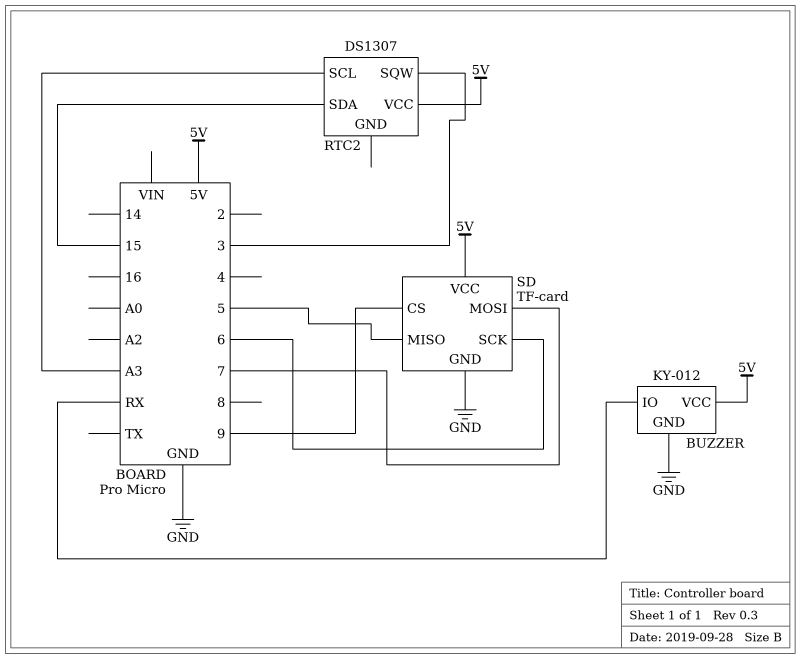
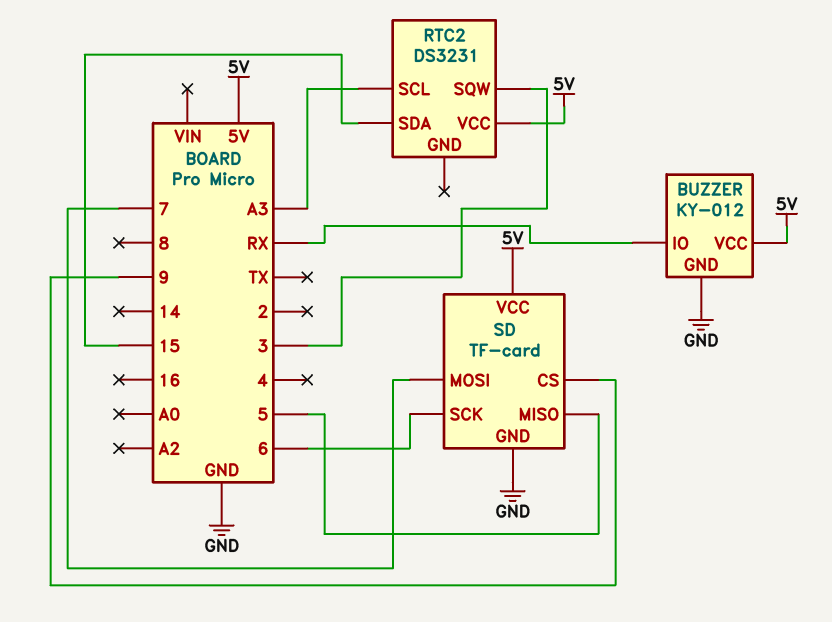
RTC2: DS1307 -> DS3231

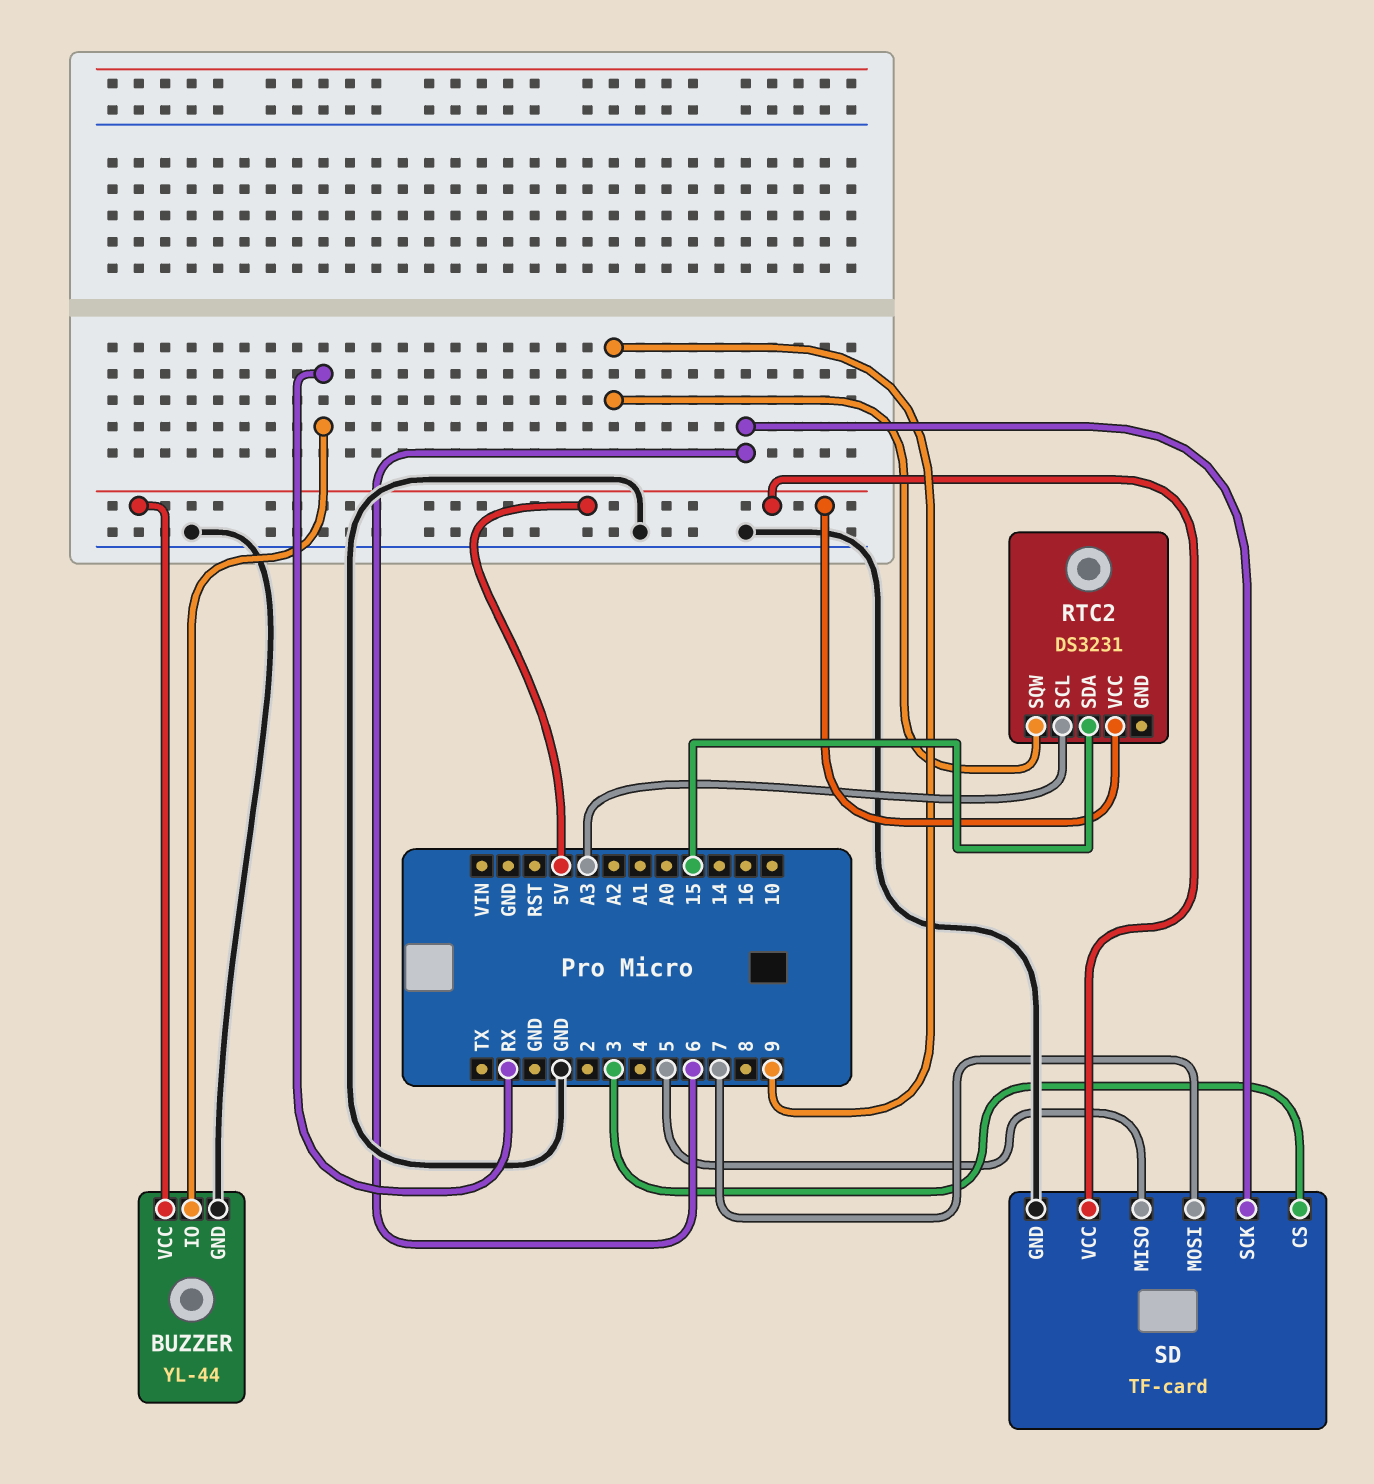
BUZZER: KY-012 -> YL-44
RTC2 pin SQW: 3 -> 9
SD pin CS: 9 -> 3

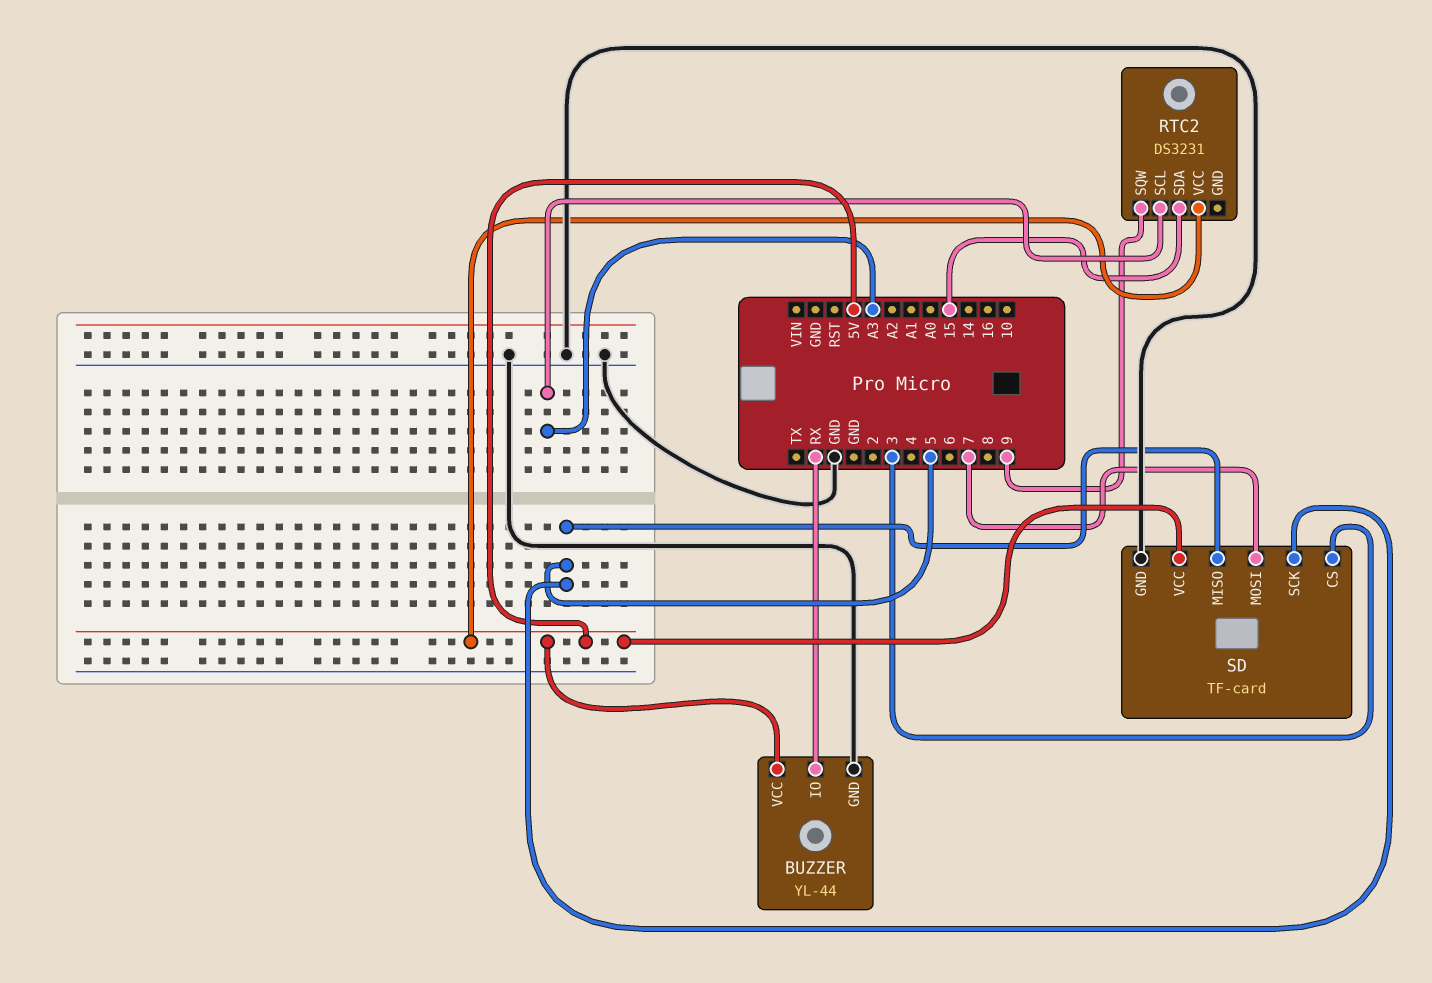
SD pin SCK: 6 -> 5

